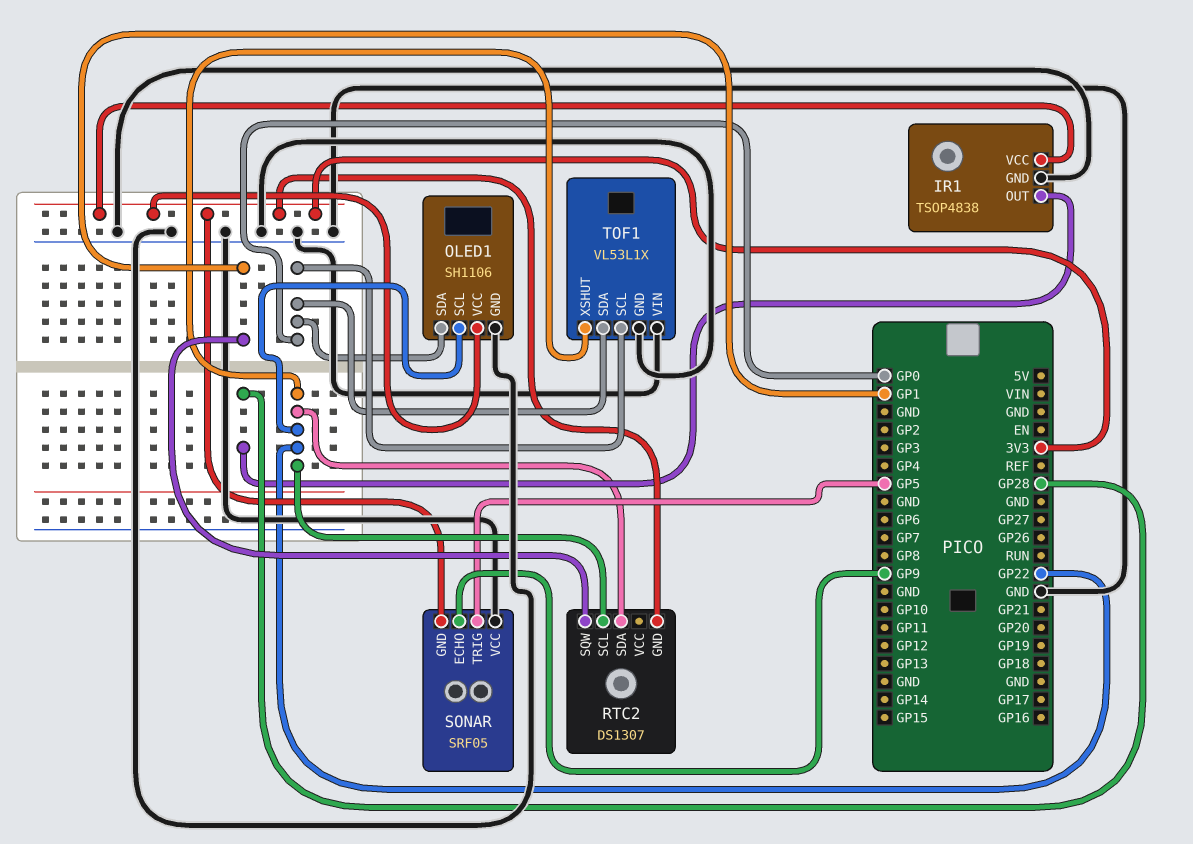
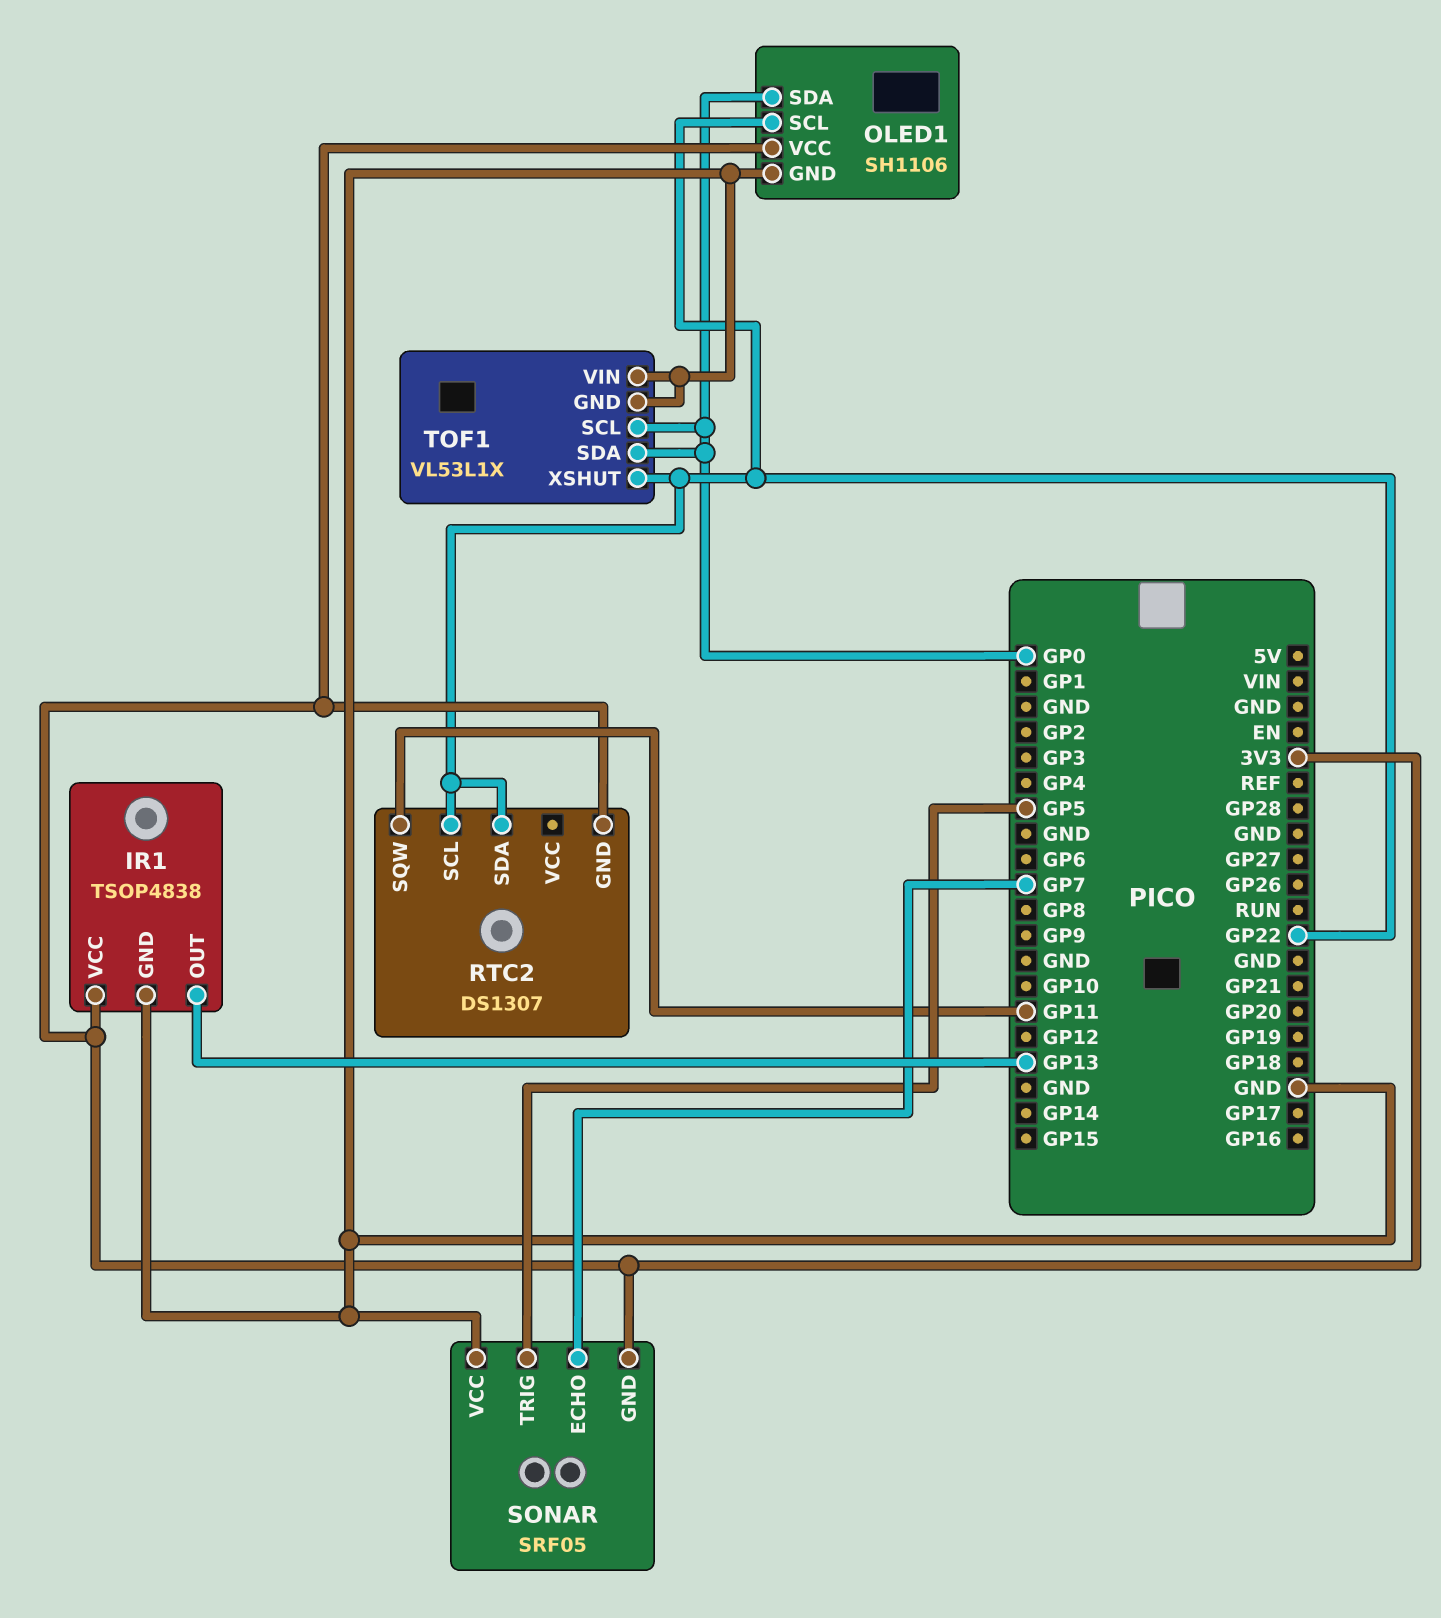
IR1 pin OUT: GP28 -> GP13
RTC2 pin SQW: GP1 -> GP11
SONAR pin ECHO: GP9 -> GP7

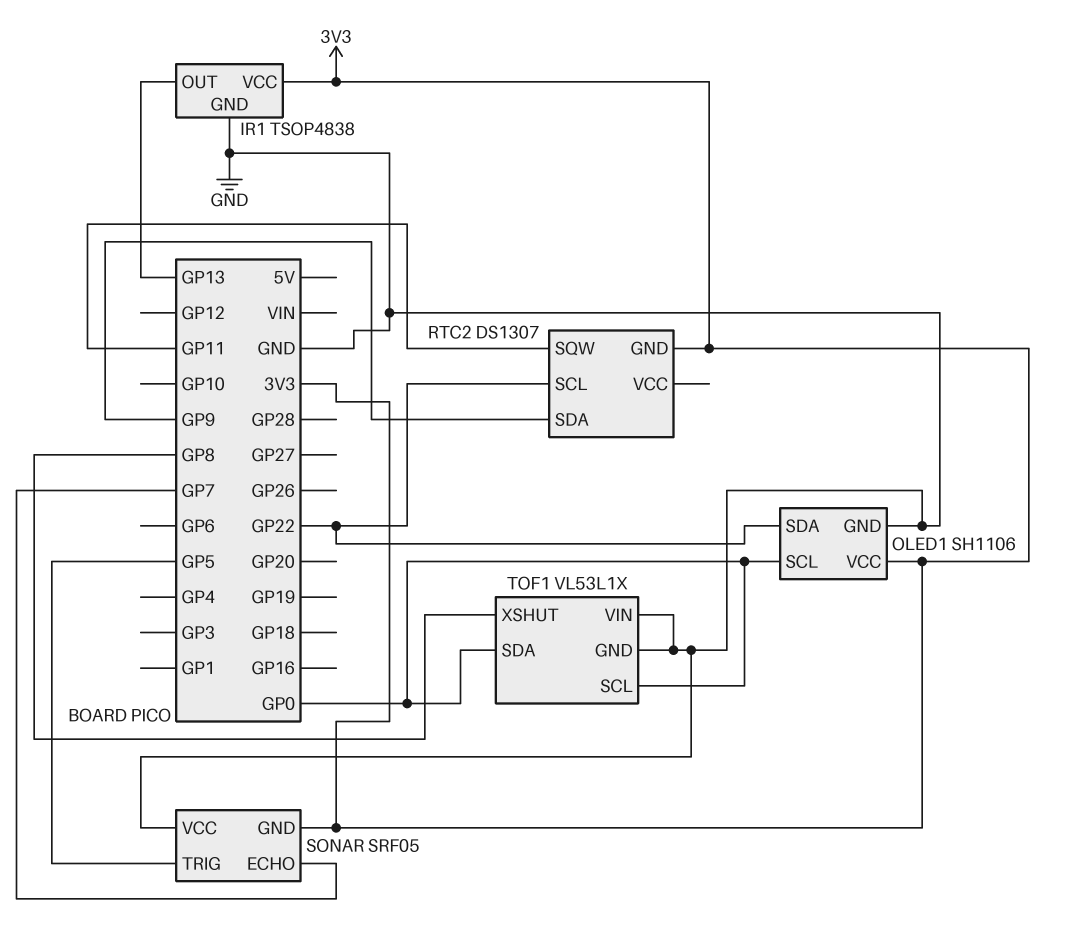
OLED1 pin SCL: GP22 -> GP0
OLED1 pin SDA: GP0 -> GP22
RTC2 pin SDA: GP22 -> GP9
TOF1 pin XSHUT: GP22 -> GP8

